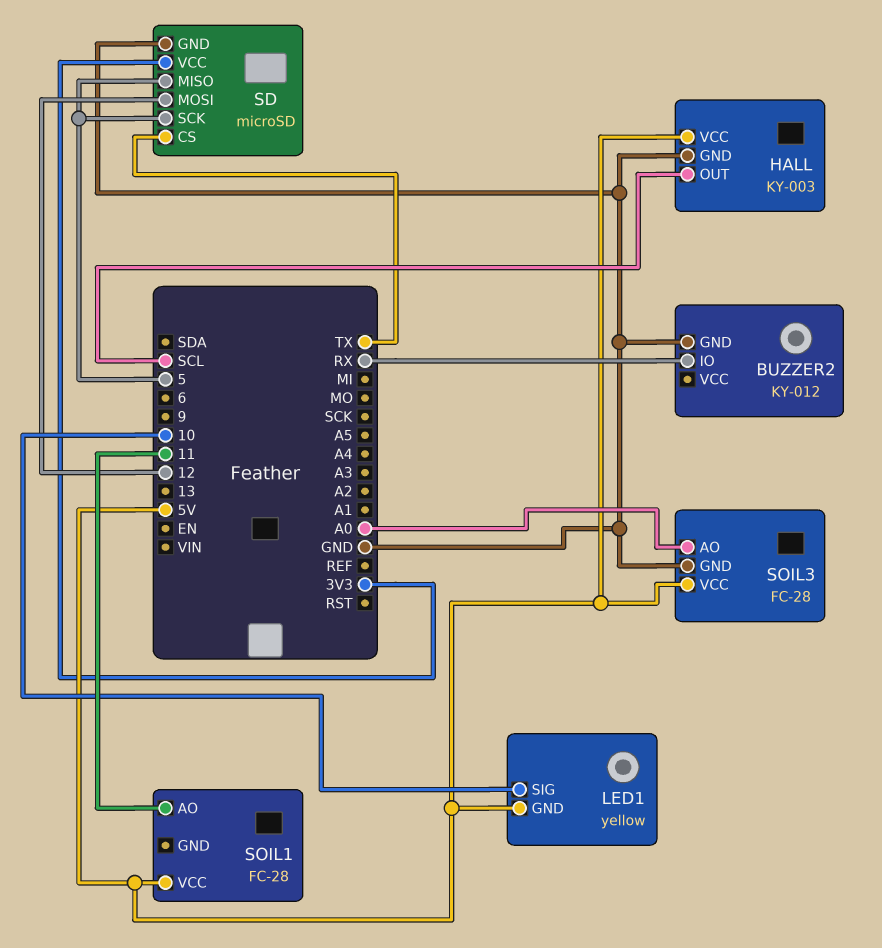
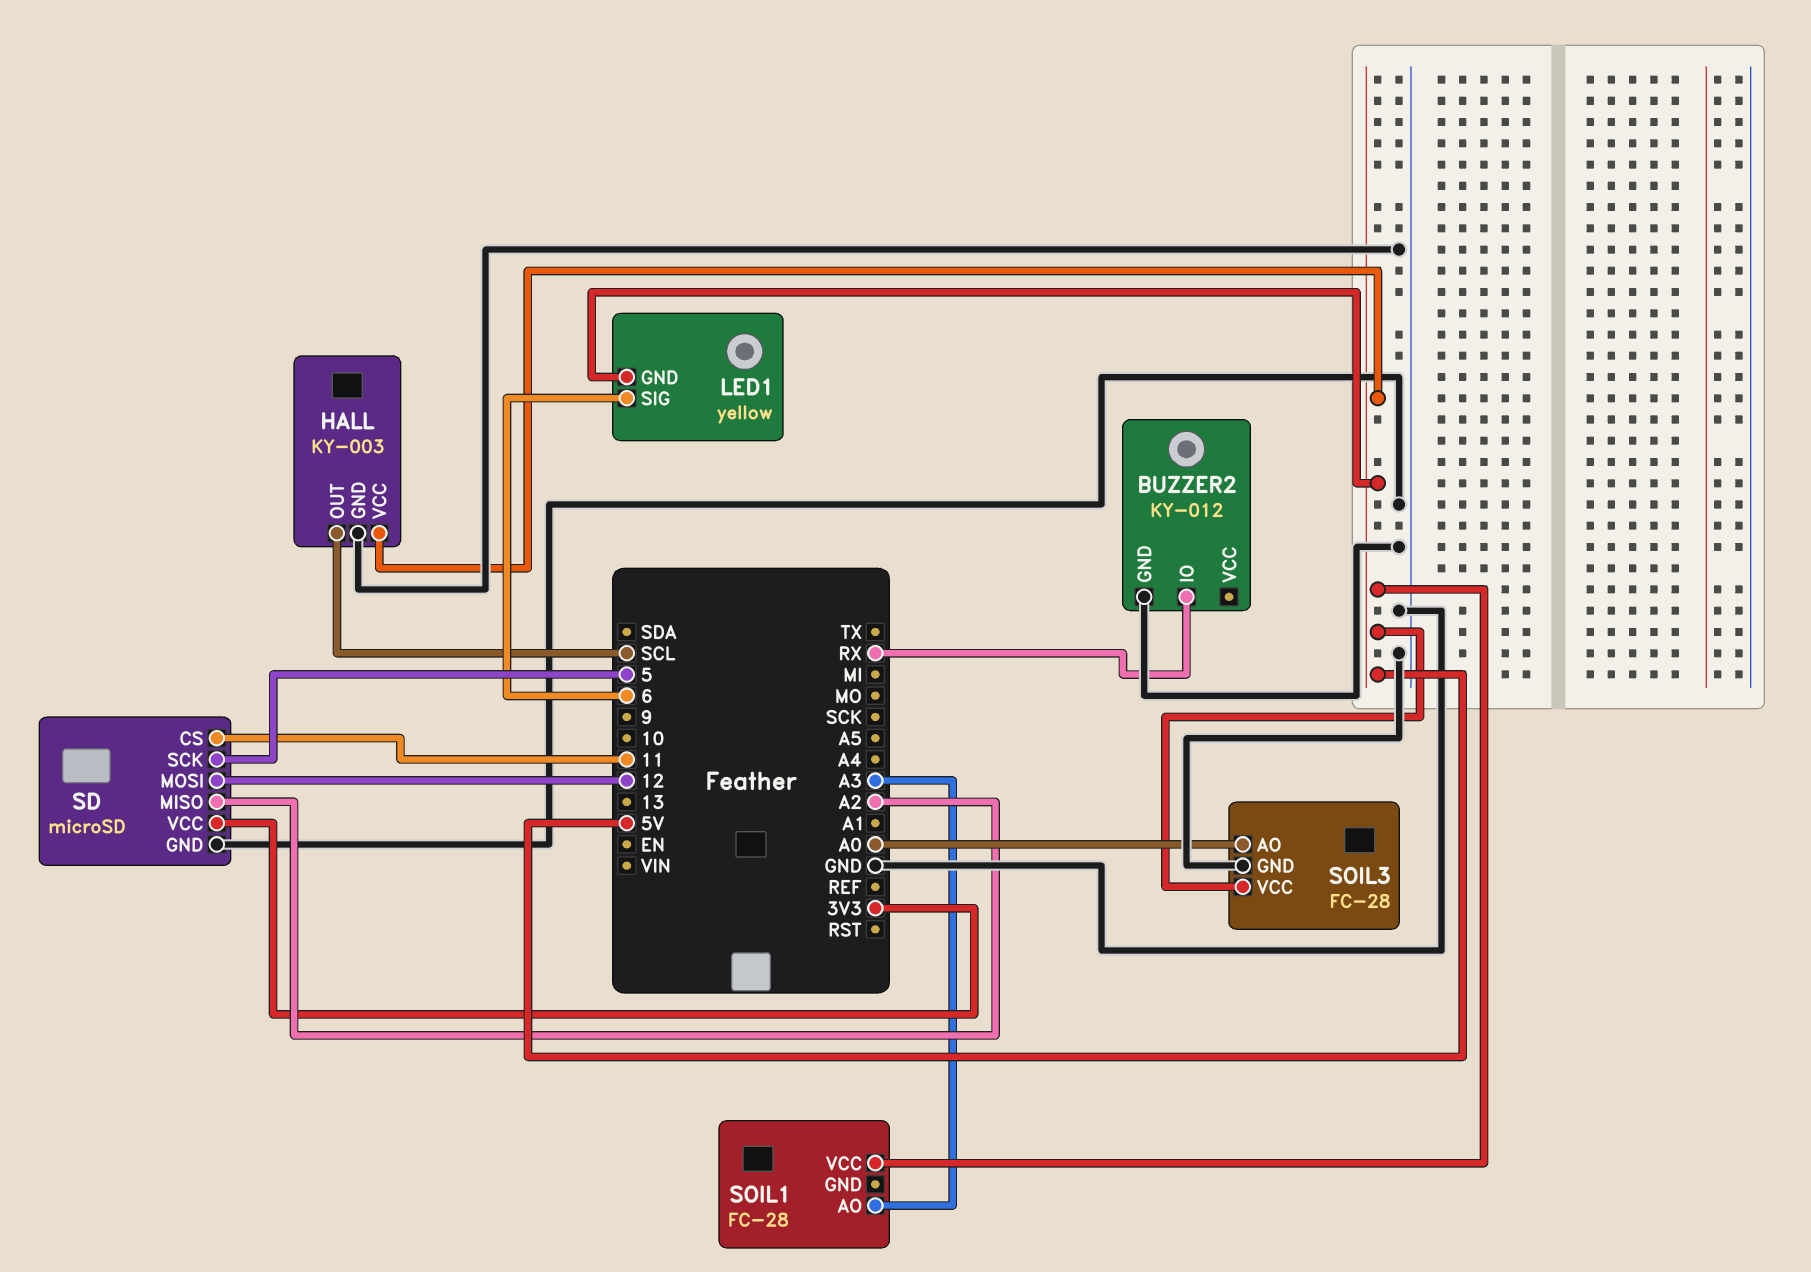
LED1 pin SIG: 10 -> 6
SD pin CS: TX -> 11
SD pin MISO: 5 -> A2
SOIL1 pin AO: 11 -> A3

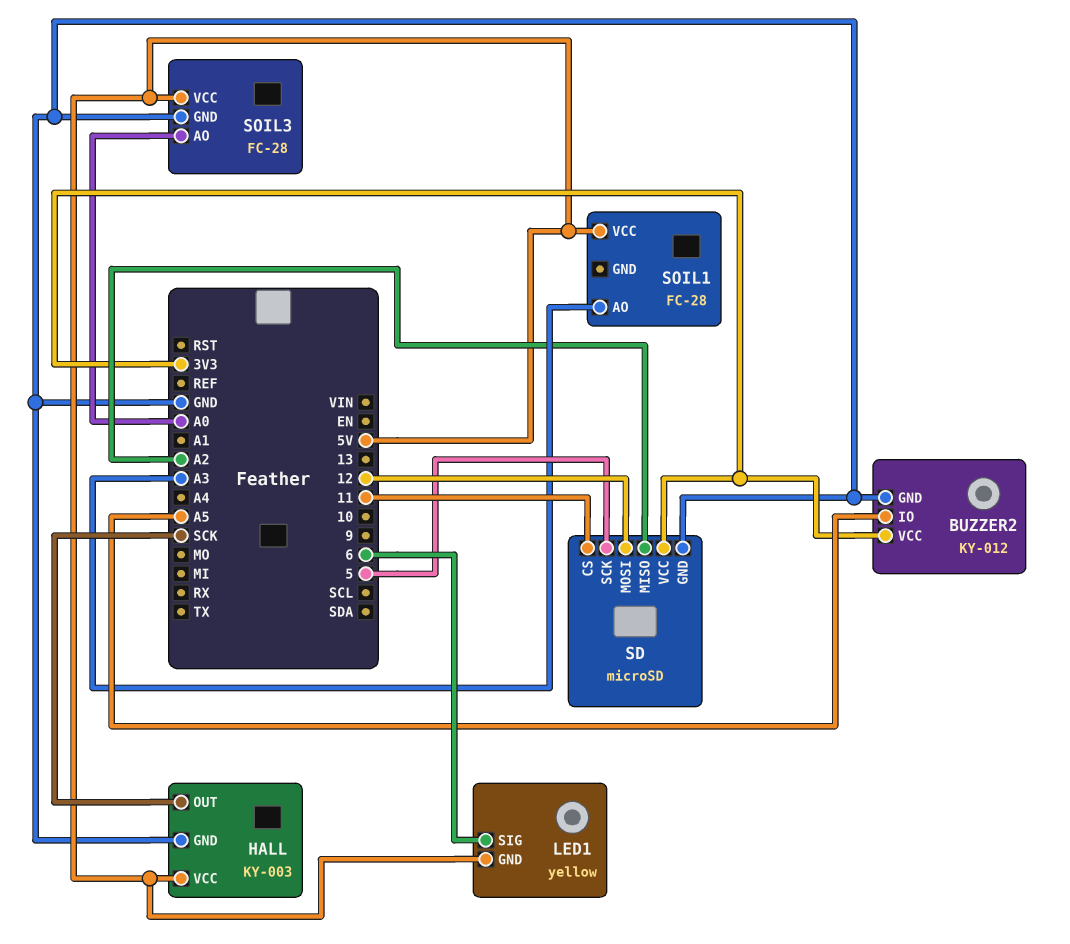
BUZZER2 pin IO: RX -> A5
BUZZER2 pin VCC: none -> 3V3
HALL pin OUT: SCL -> SCK

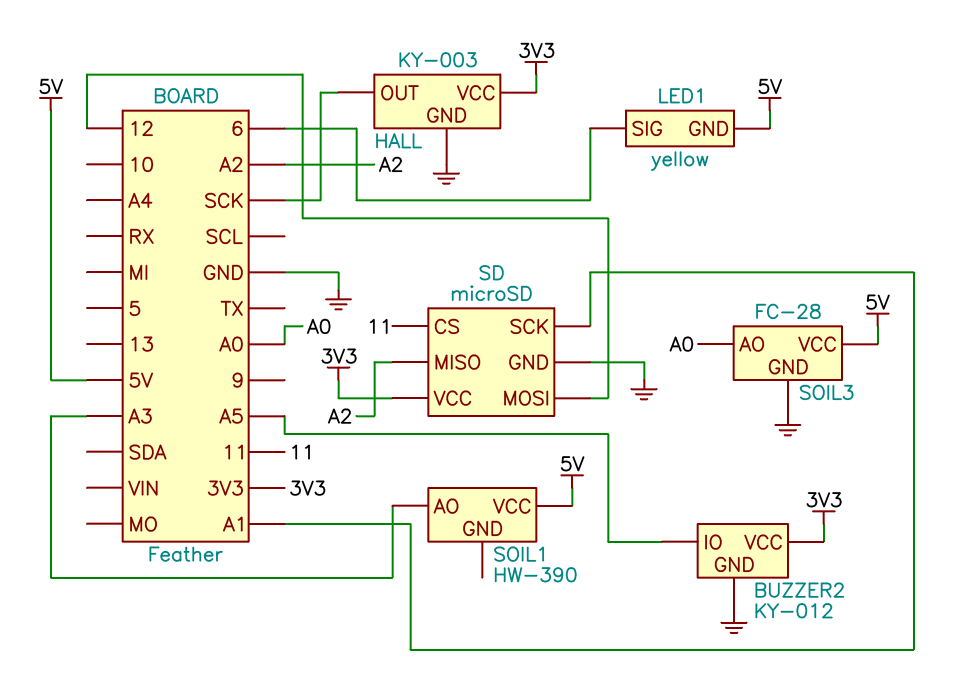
HALL pin VCC: 5V -> 3V3
SD pin SCK: 5 -> A1
SOIL1: FC-28 -> HW-390

